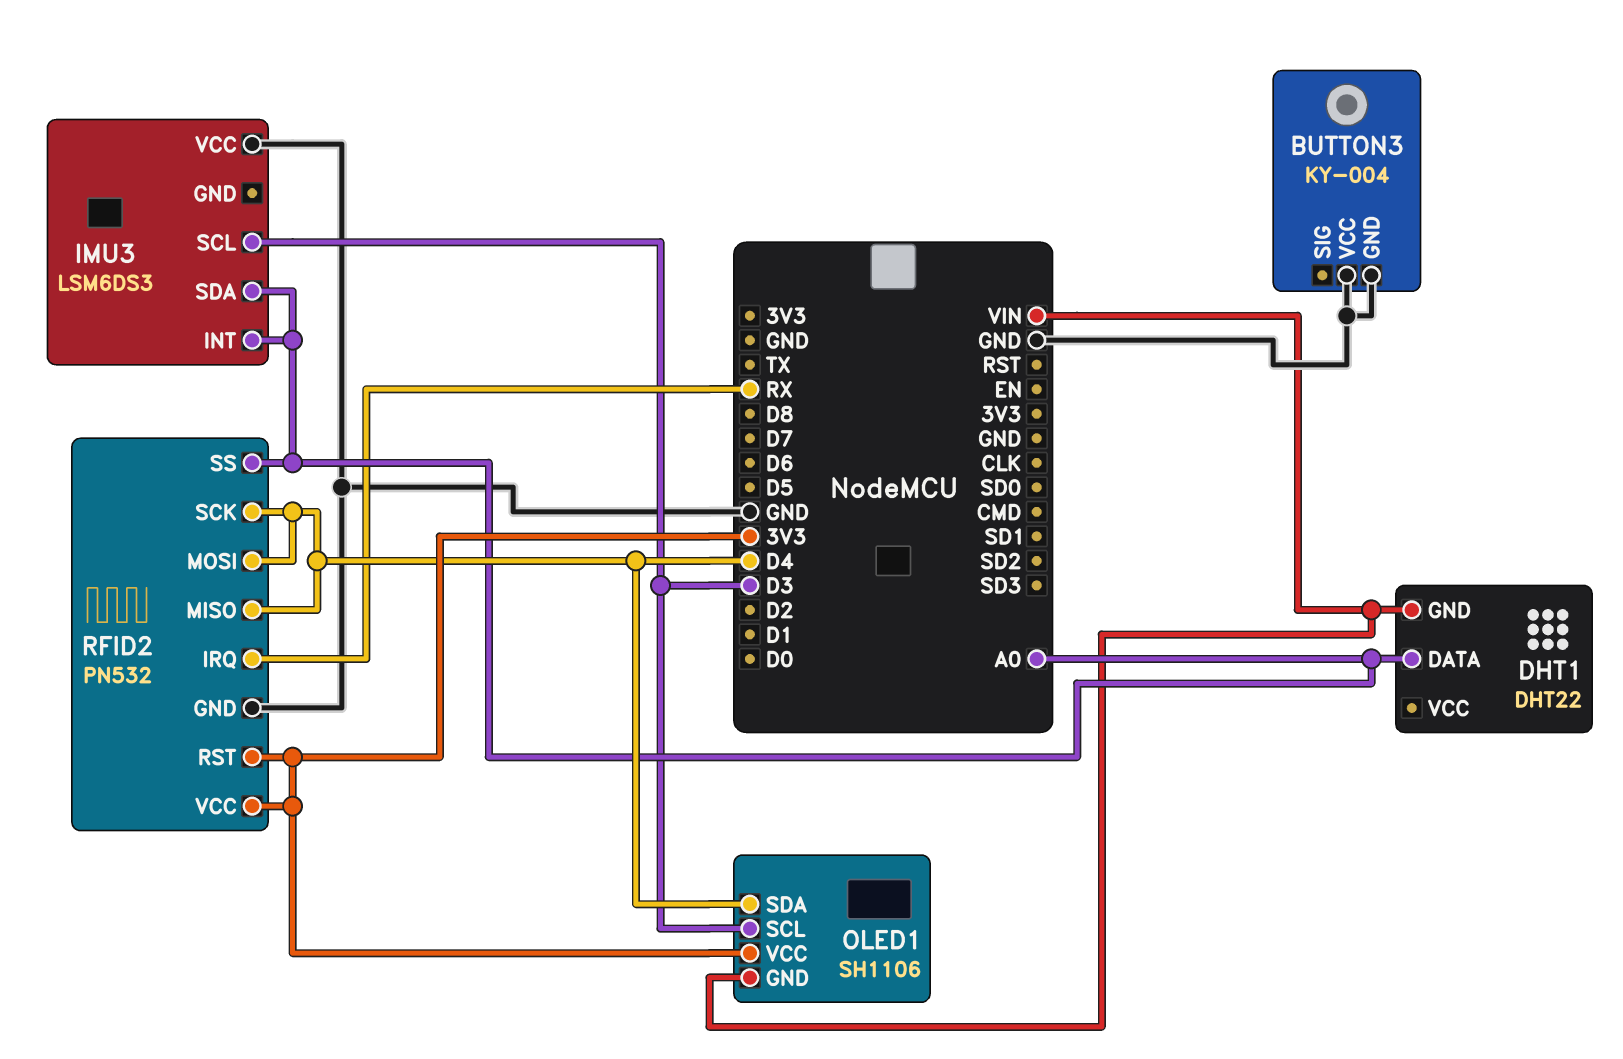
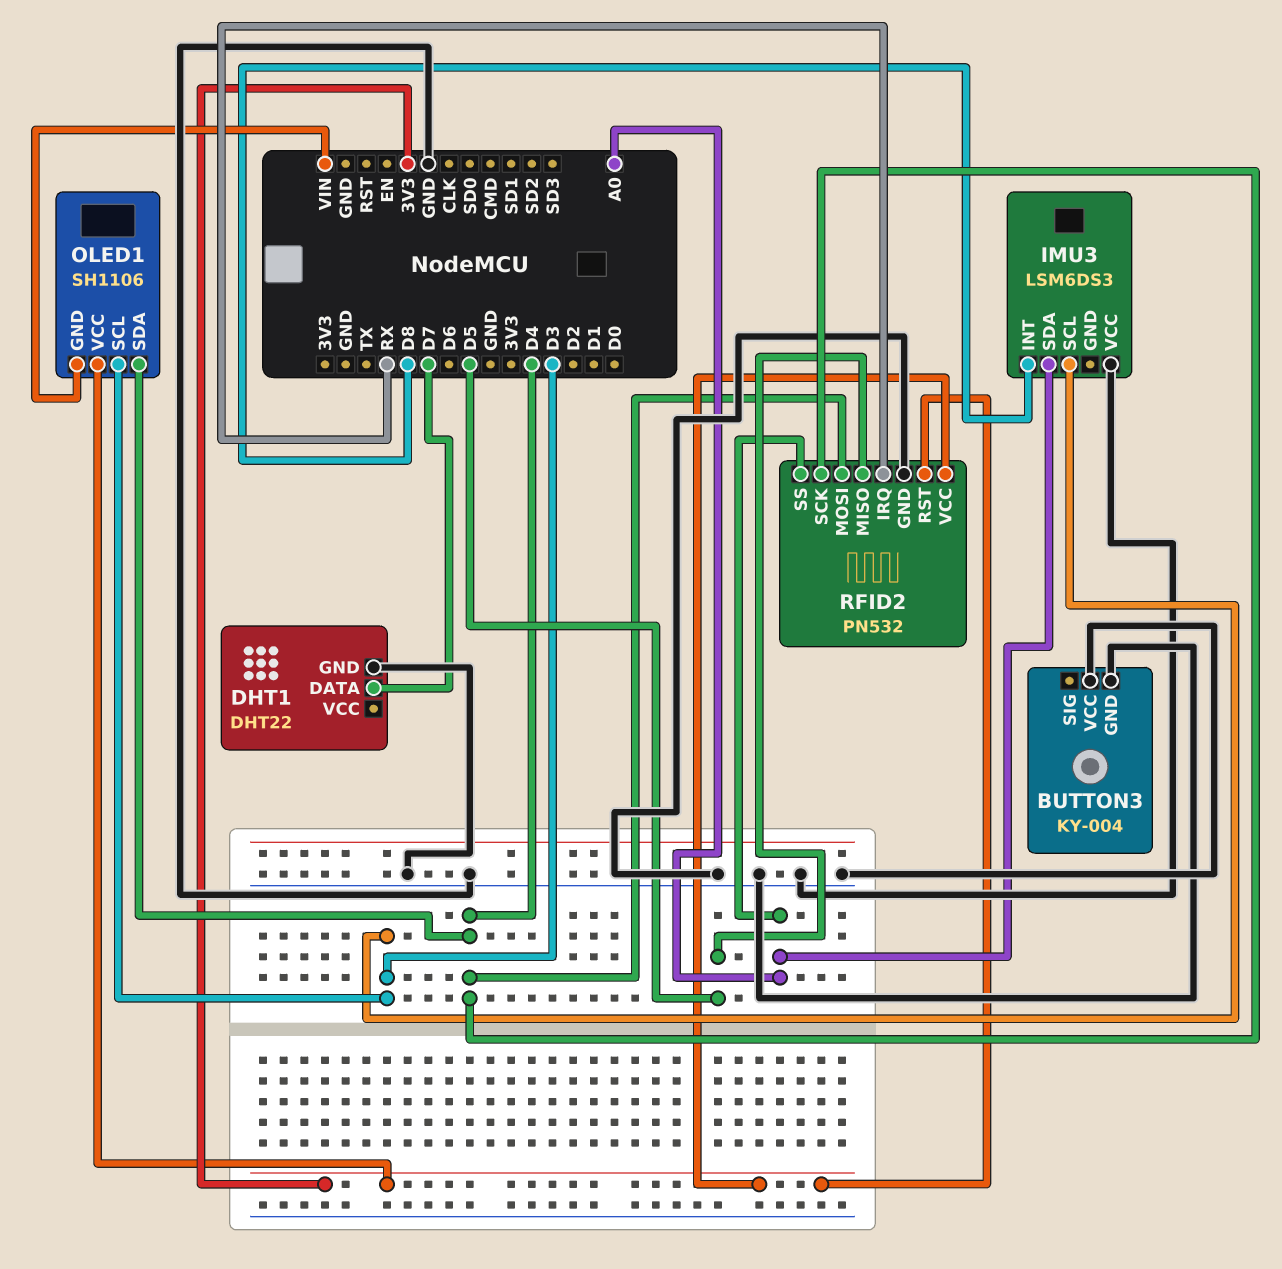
DHT1 pin DATA: A0 -> D7
DHT1 pin GND: VIN -> GND
IMU3 pin INT: A0 -> D8
RFID2 pin MISO: D4 -> D5

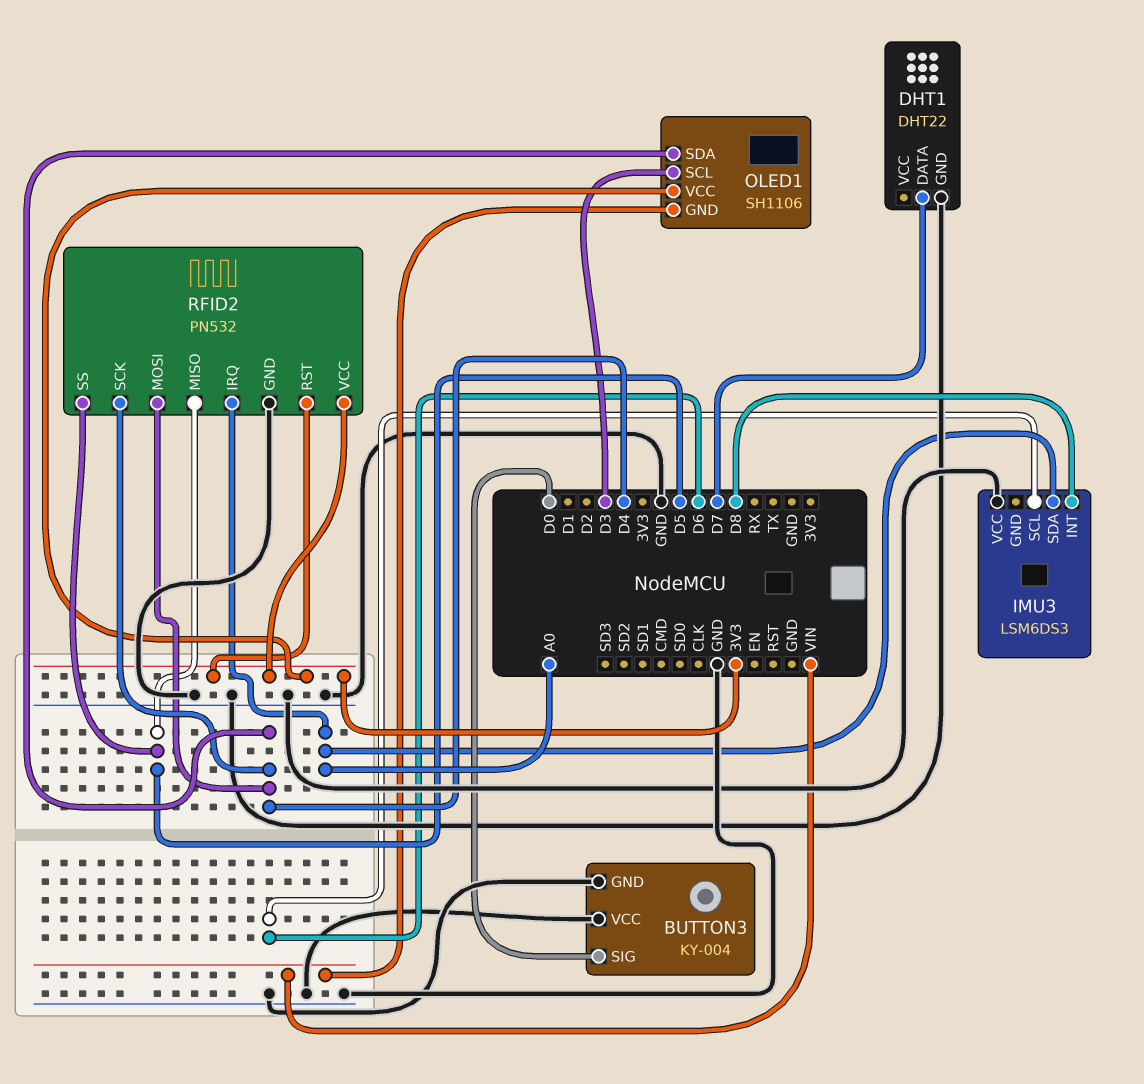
BUTTON3 pin SIG: none -> D0
IMU3 pin SCL: D3 -> D6
RFID2 pin IRQ: RX -> A0
RFID2 pin SS: A0 -> D5

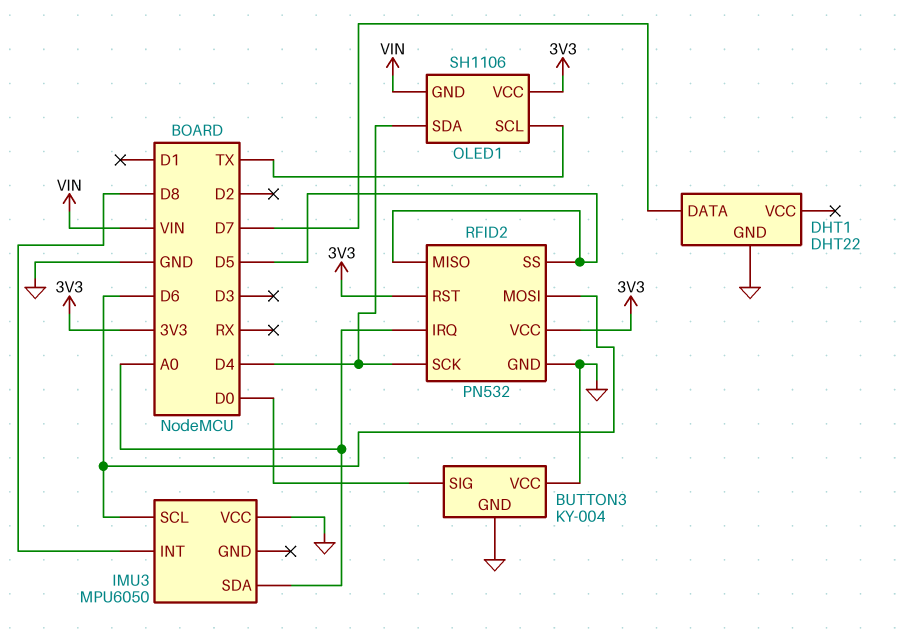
IMU3: LSM6DS3 -> MPU6050
OLED1 pin SCL: D3 -> TX
RFID2 pin MOSI: D4 -> D6

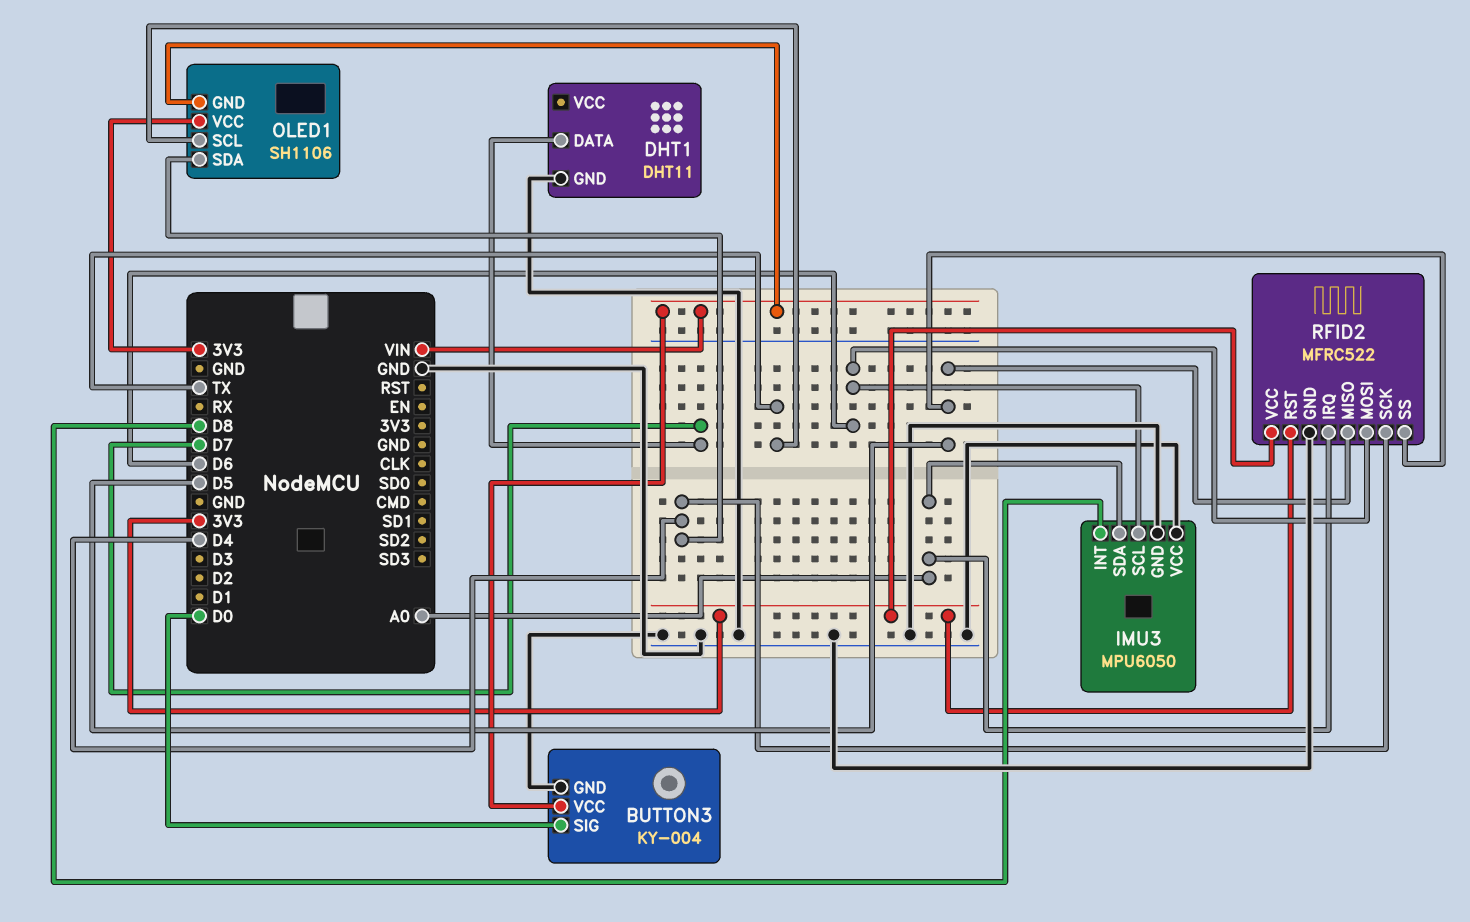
BUTTON3 pin VCC: GND -> VIN
DHT1: DHT22 -> DHT11
IMU3 pin GND: none -> GND
RFID2: PN532 -> MFRC522

